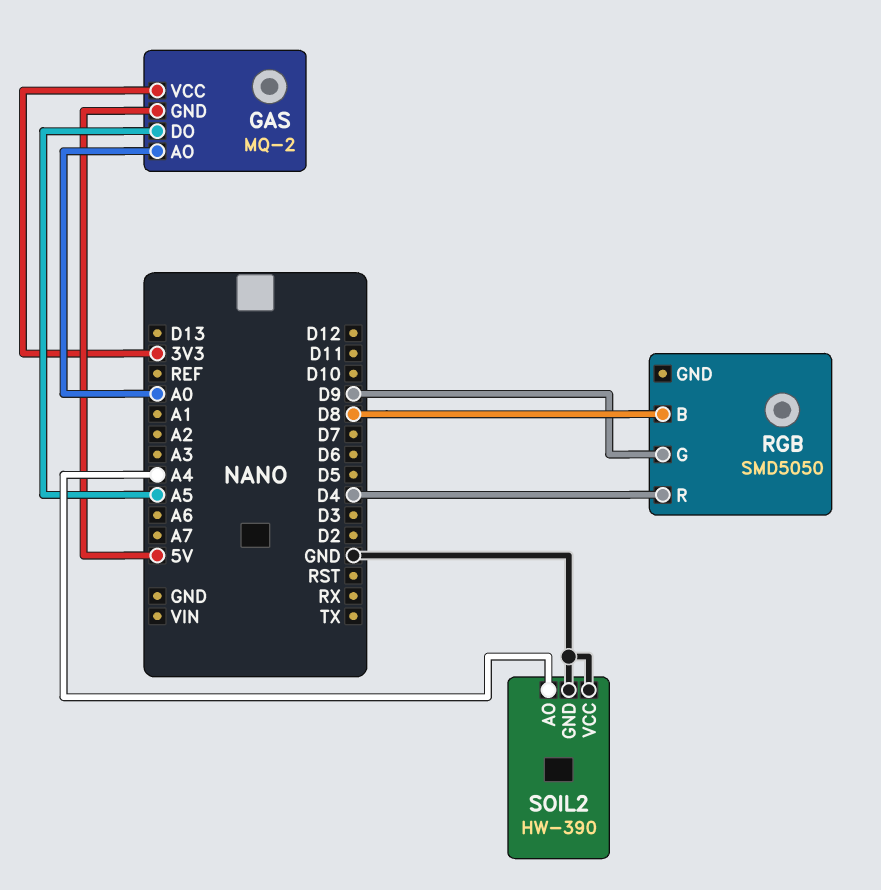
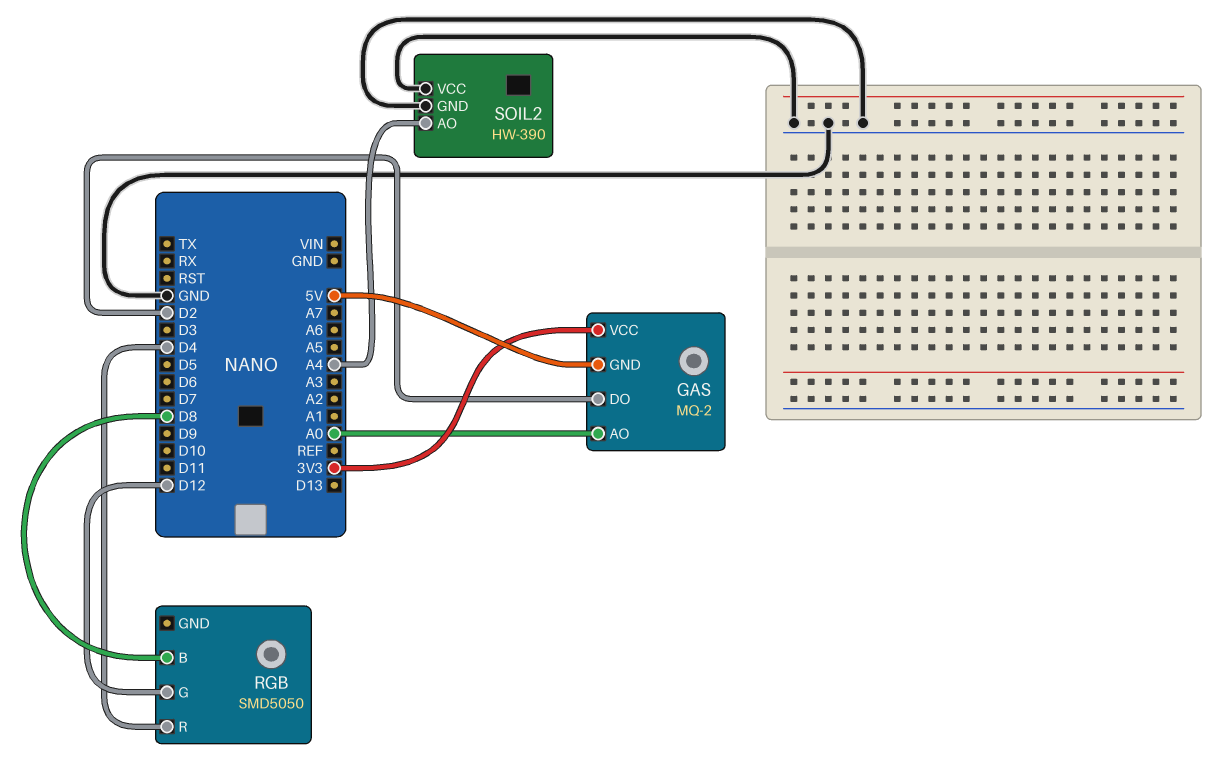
GAS pin DO: A5 -> D2
RGB pin G: D9 -> D12

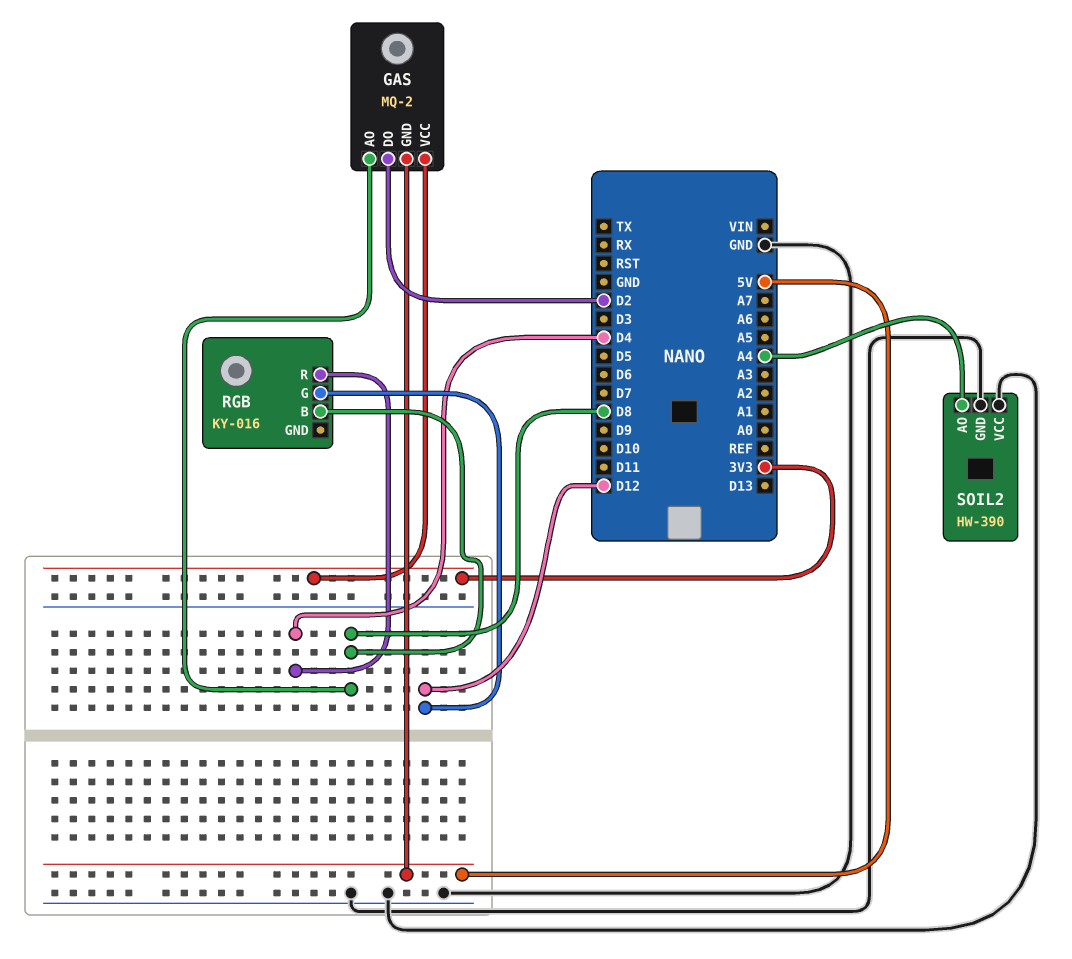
GAS pin AO: A0 -> D8
RGB: SMD5050 -> KY-016

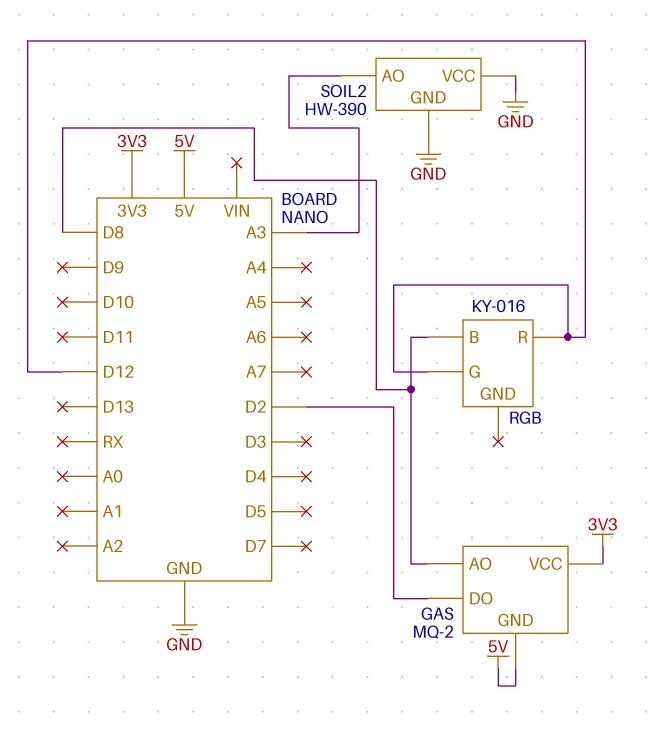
RGB pin R: D4 -> D12
SOIL2 pin AO: A4 -> A3

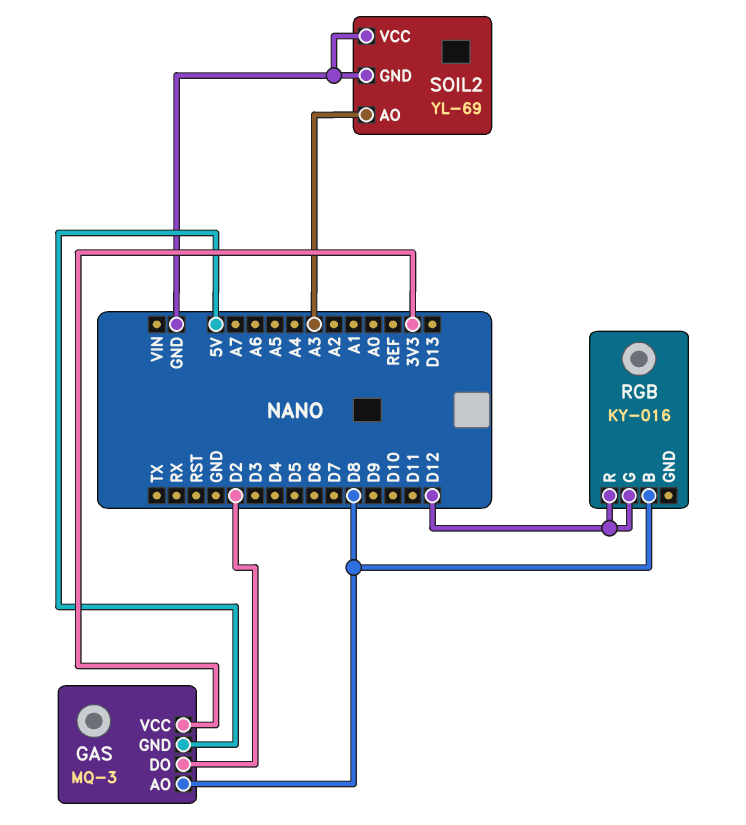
GAS: MQ-2 -> MQ-3
SOIL2: HW-390 -> YL-69

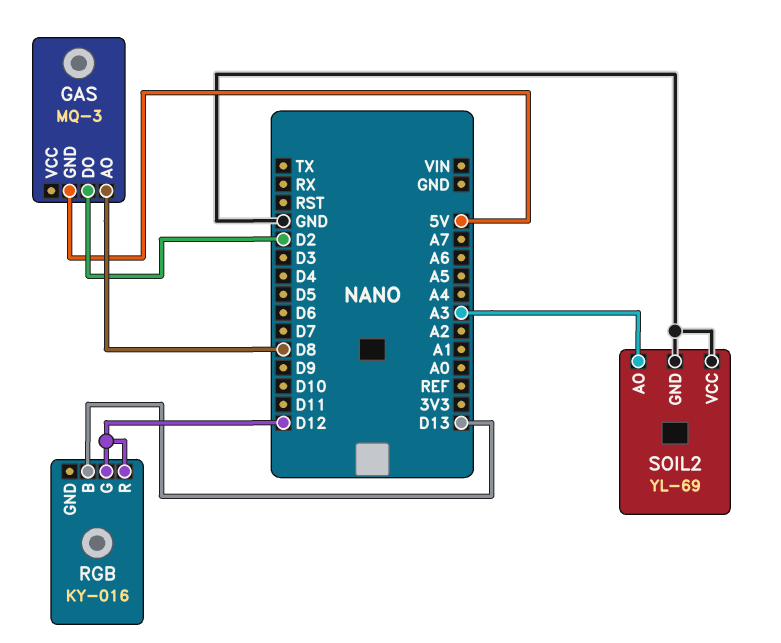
GAS pin VCC: 3V3 -> none
RGB pin B: D8 -> D13

